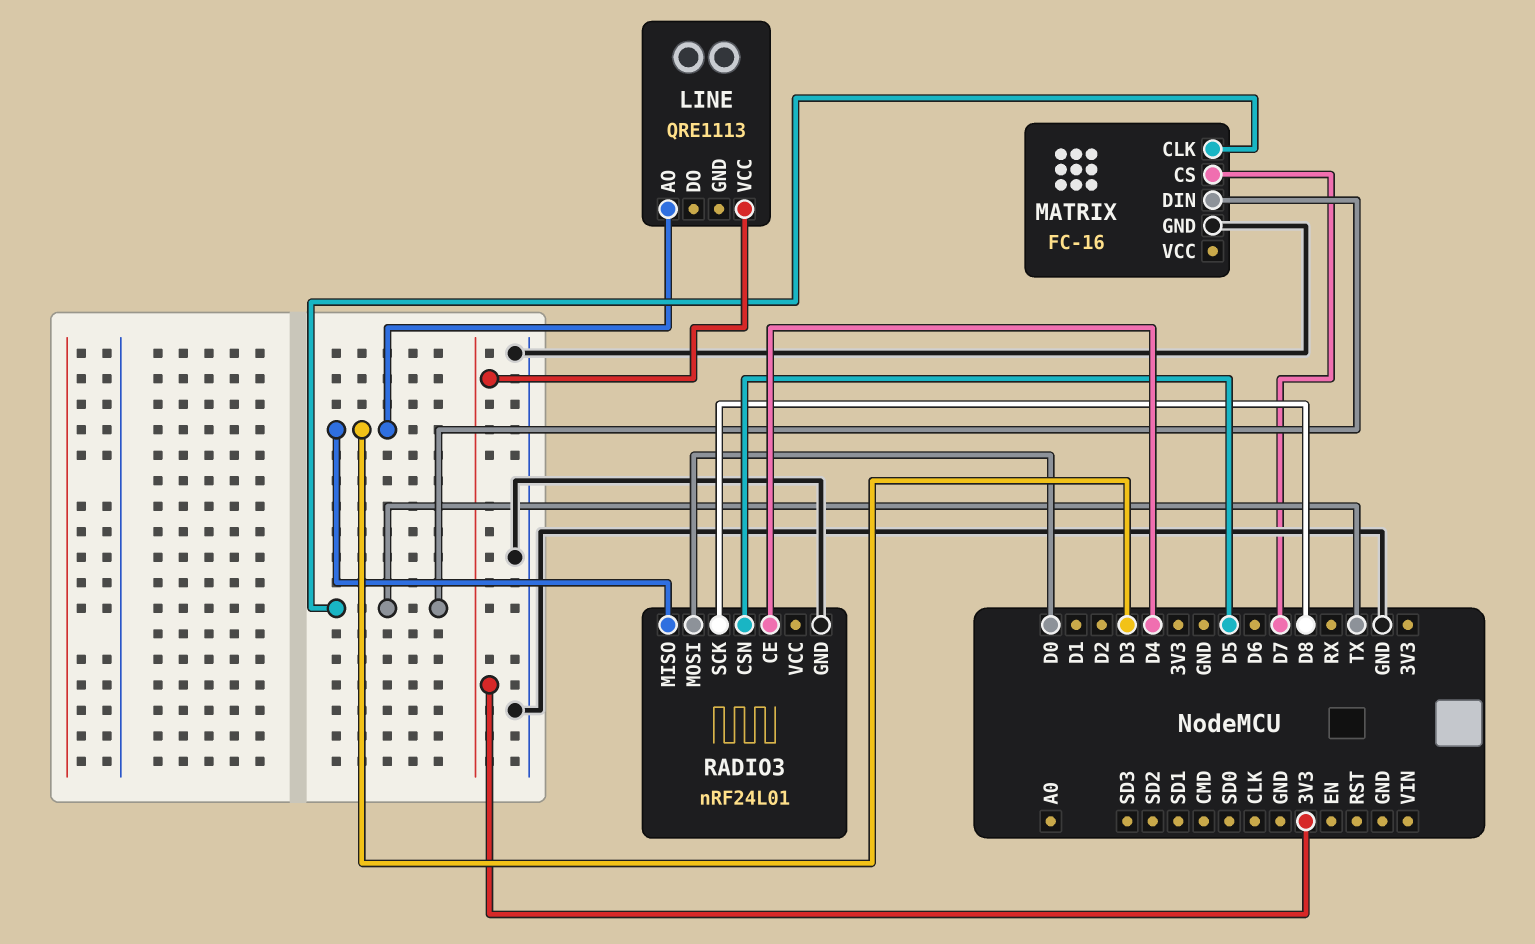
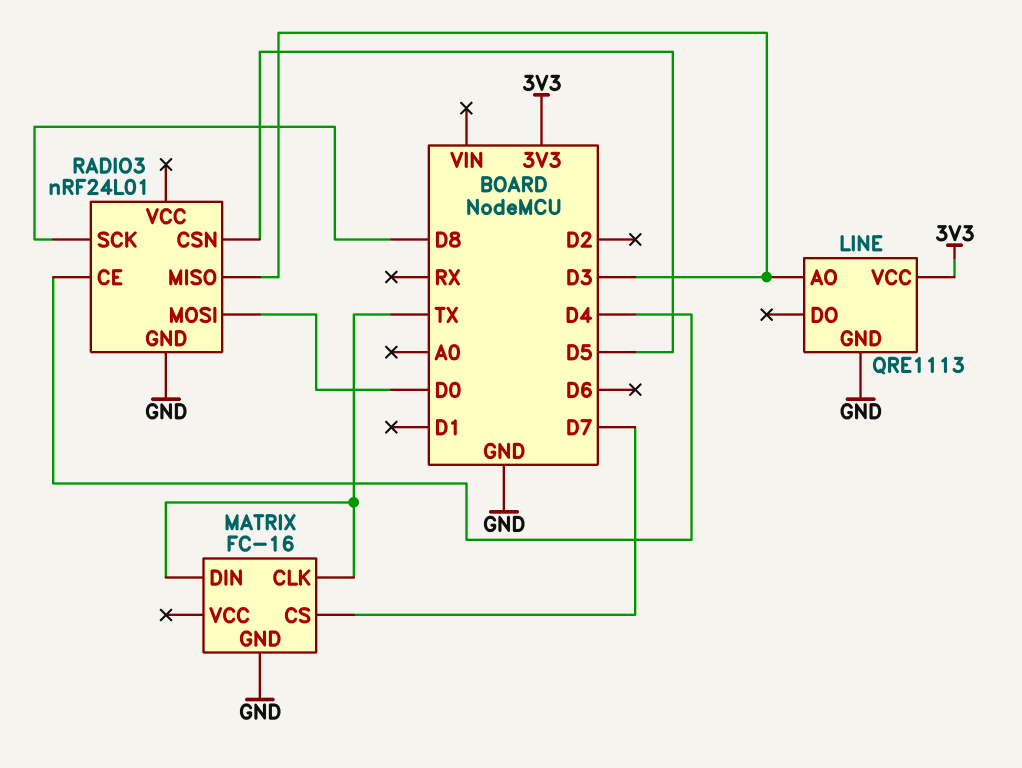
LINE pin GND: none -> GND

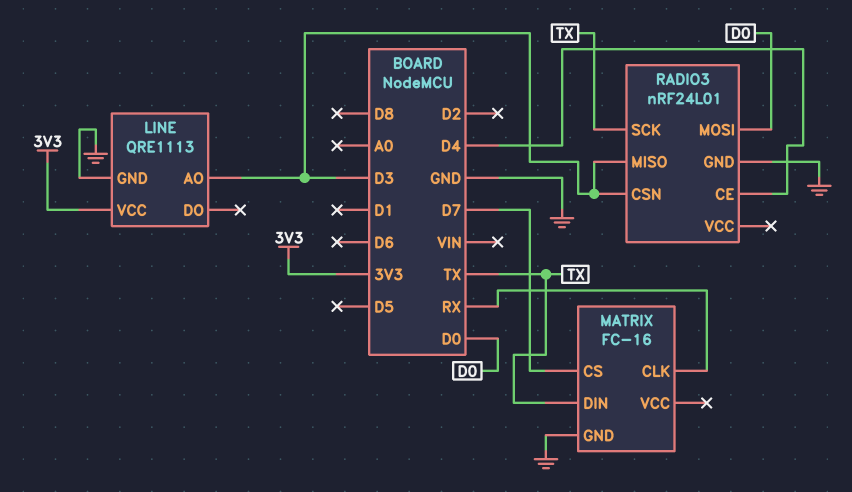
MATRIX pin CLK: TX -> RX
RADIO3 pin CSN: D5 -> D3
RADIO3 pin SCK: D8 -> TX

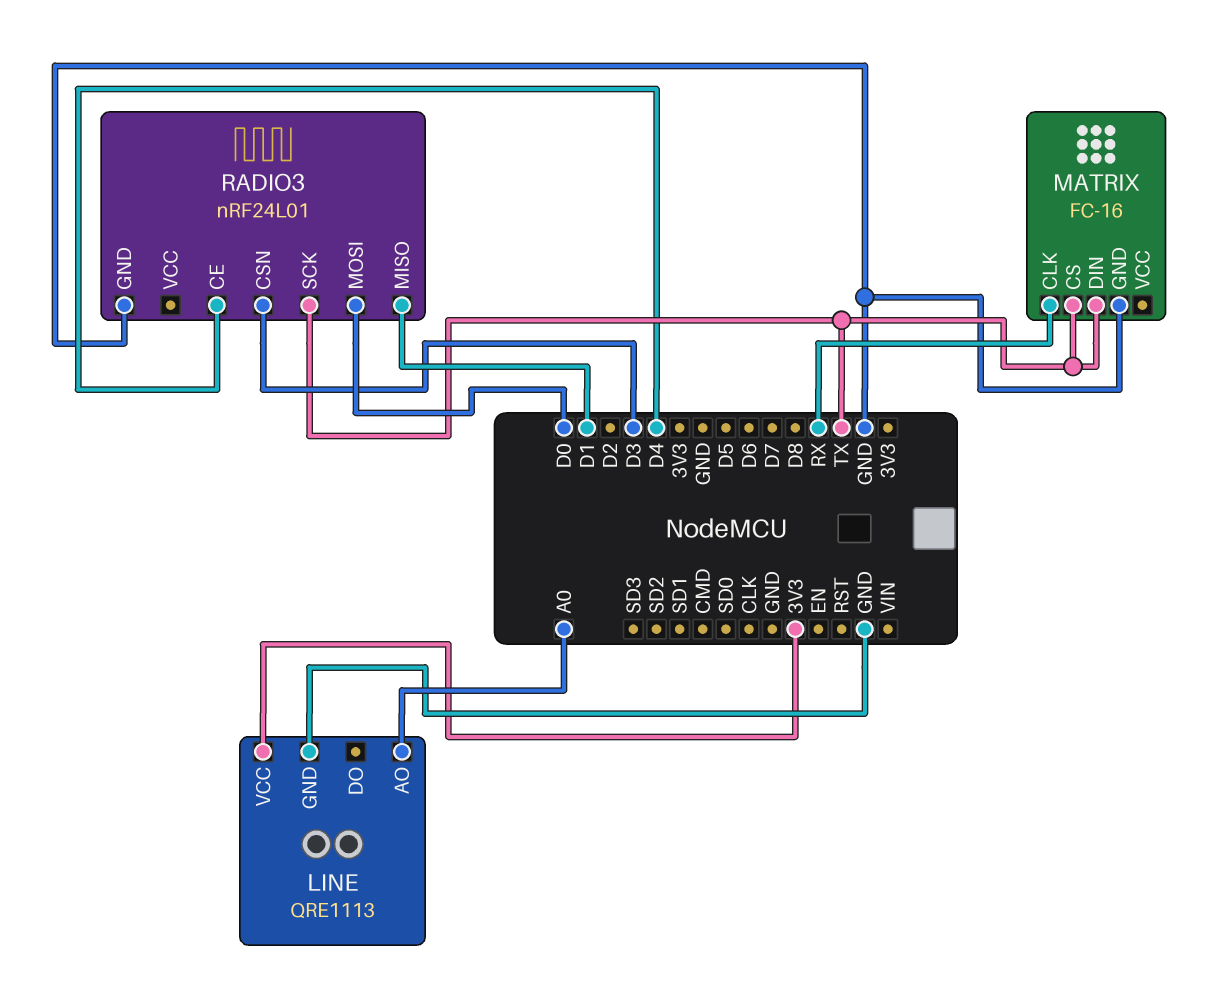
LINE pin AO: D3 -> A0
MATRIX pin CS: D7 -> TX
RADIO3 pin MISO: D3 -> D1

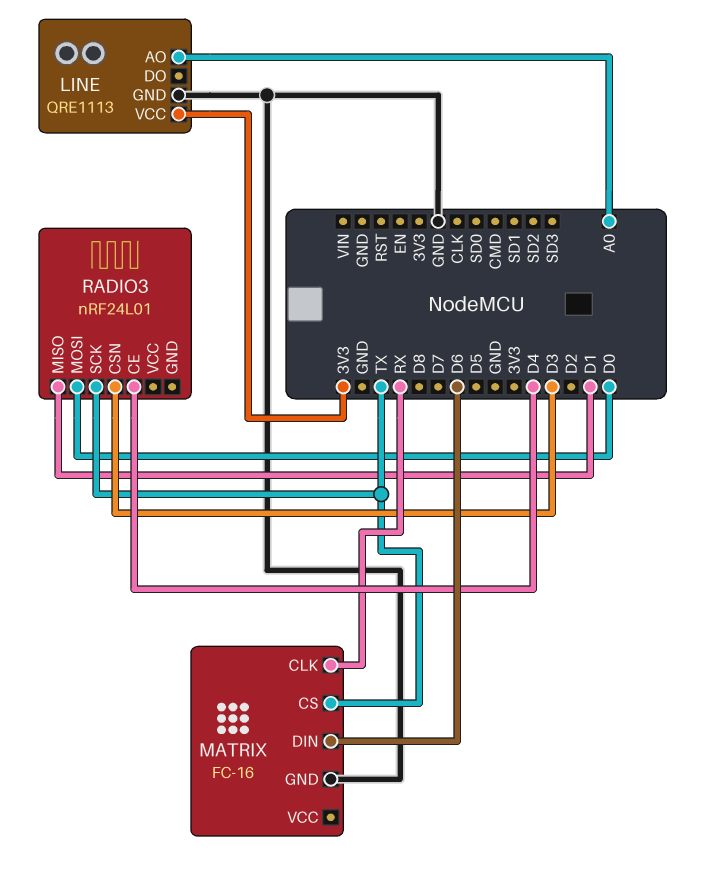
MATRIX pin DIN: TX -> D6
RADIO3 pin GND: GND -> none

